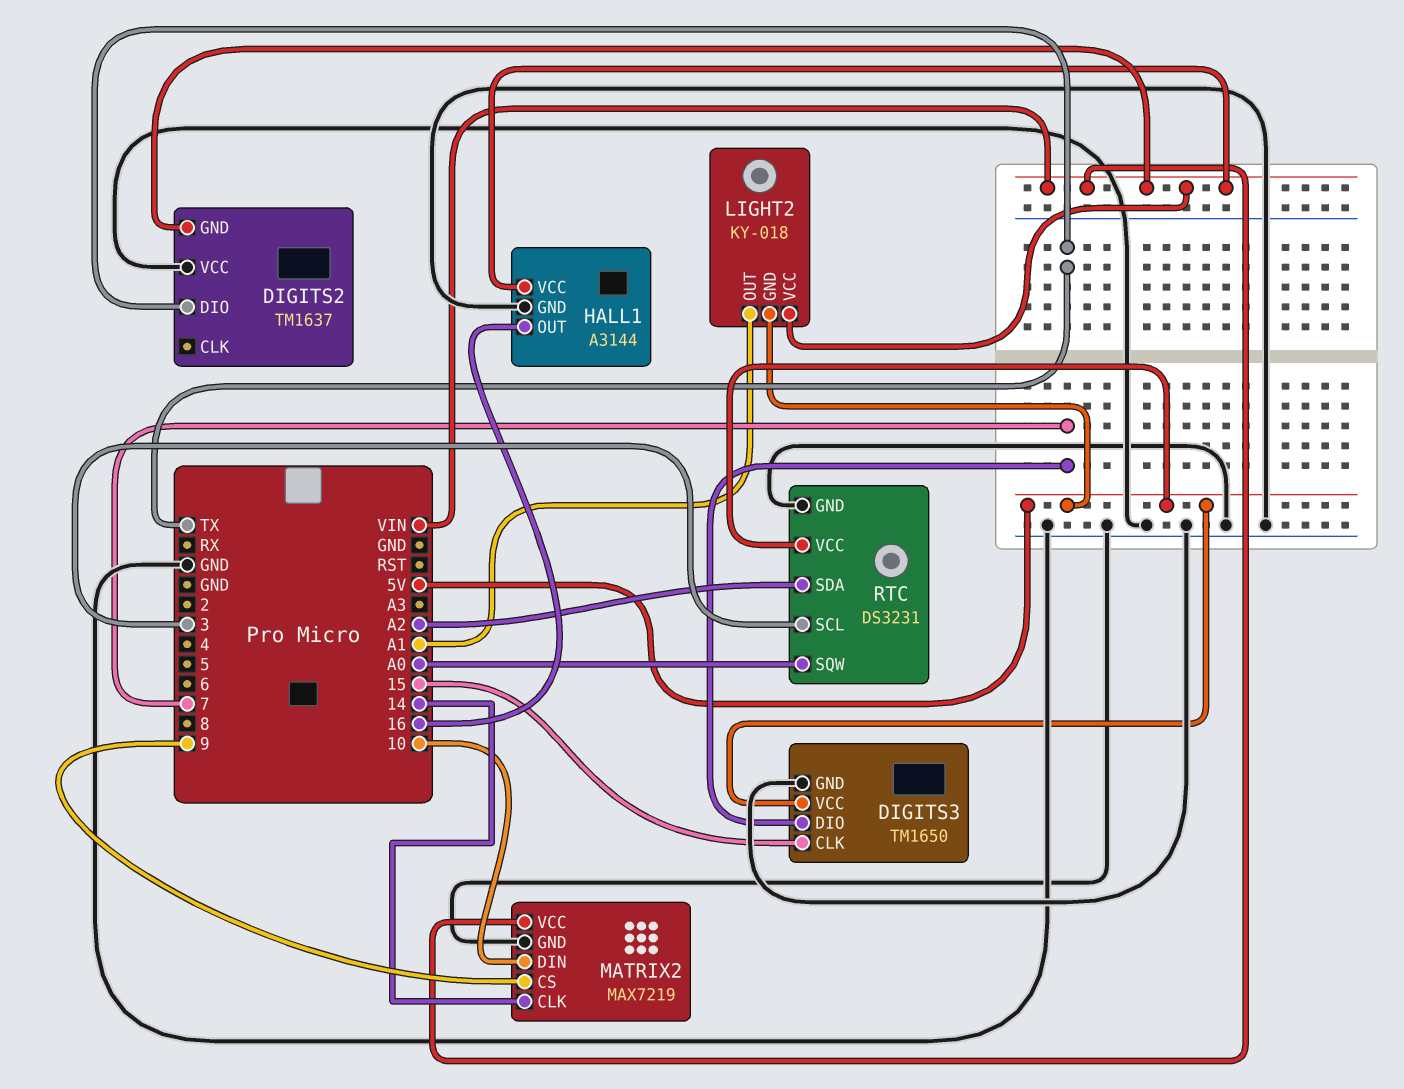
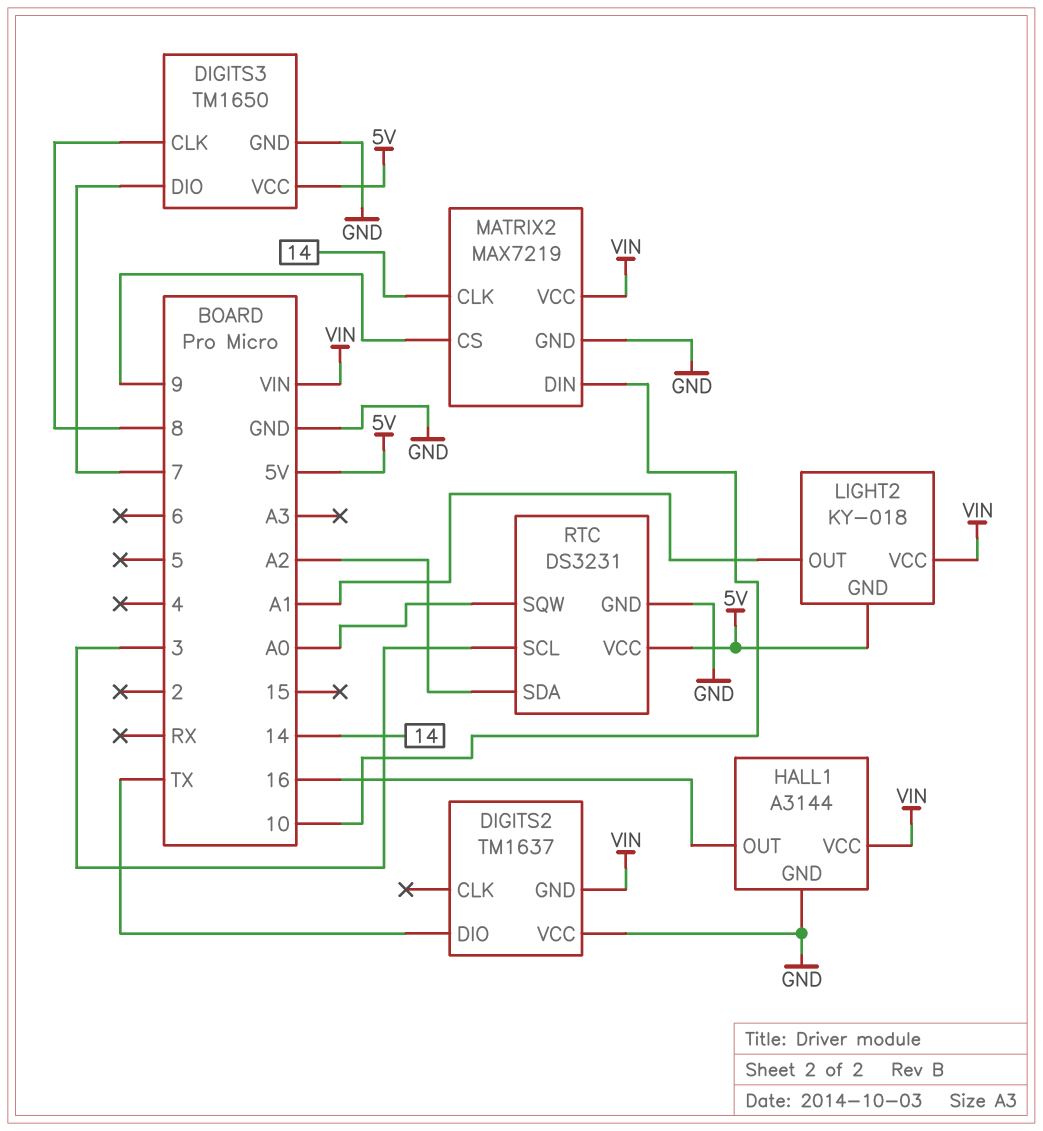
DIGITS3 pin CLK: 15 -> 8

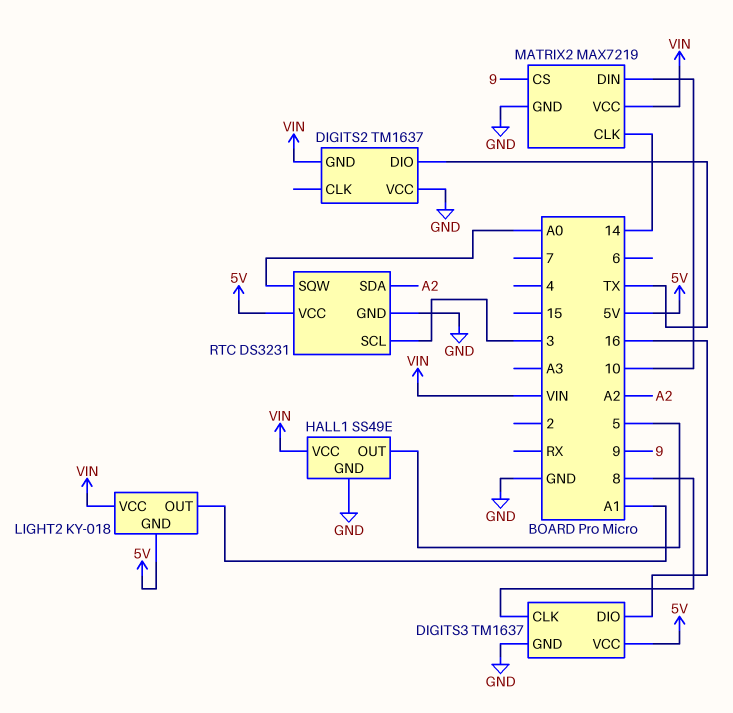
DIGITS3: TM1650 -> TM1637
DIGITS3 pin DIO: 7 -> 16
HALL1: A3144 -> SS49E
HALL1 pin OUT: 16 -> 5

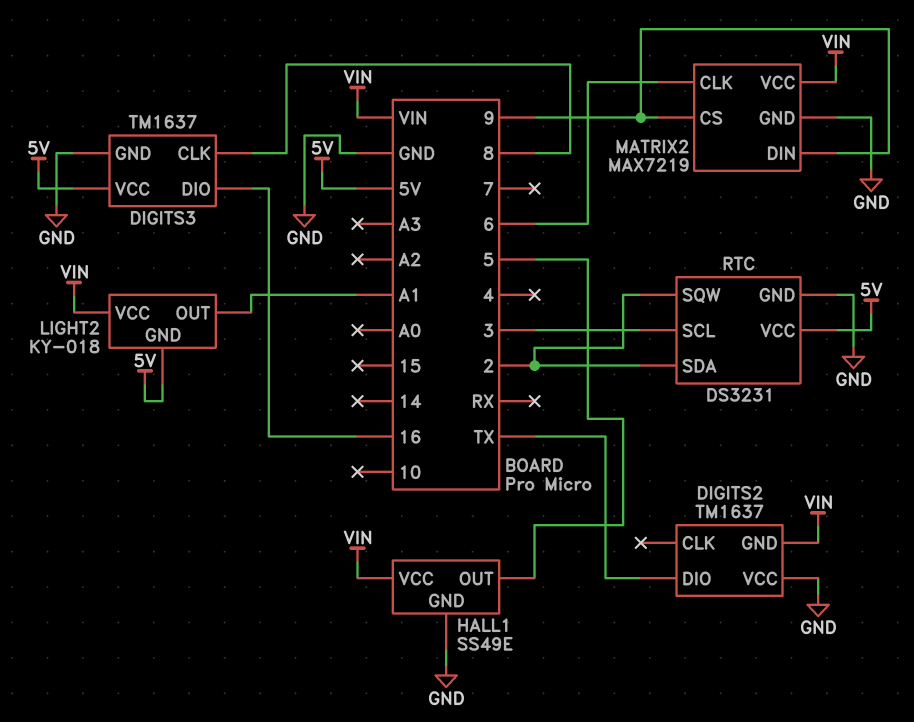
MATRIX2 pin CLK: 14 -> 6
MATRIX2 pin DIN: 10 -> 9
RTC pin SDA: A2 -> 2
RTC pin SQW: A0 -> 2

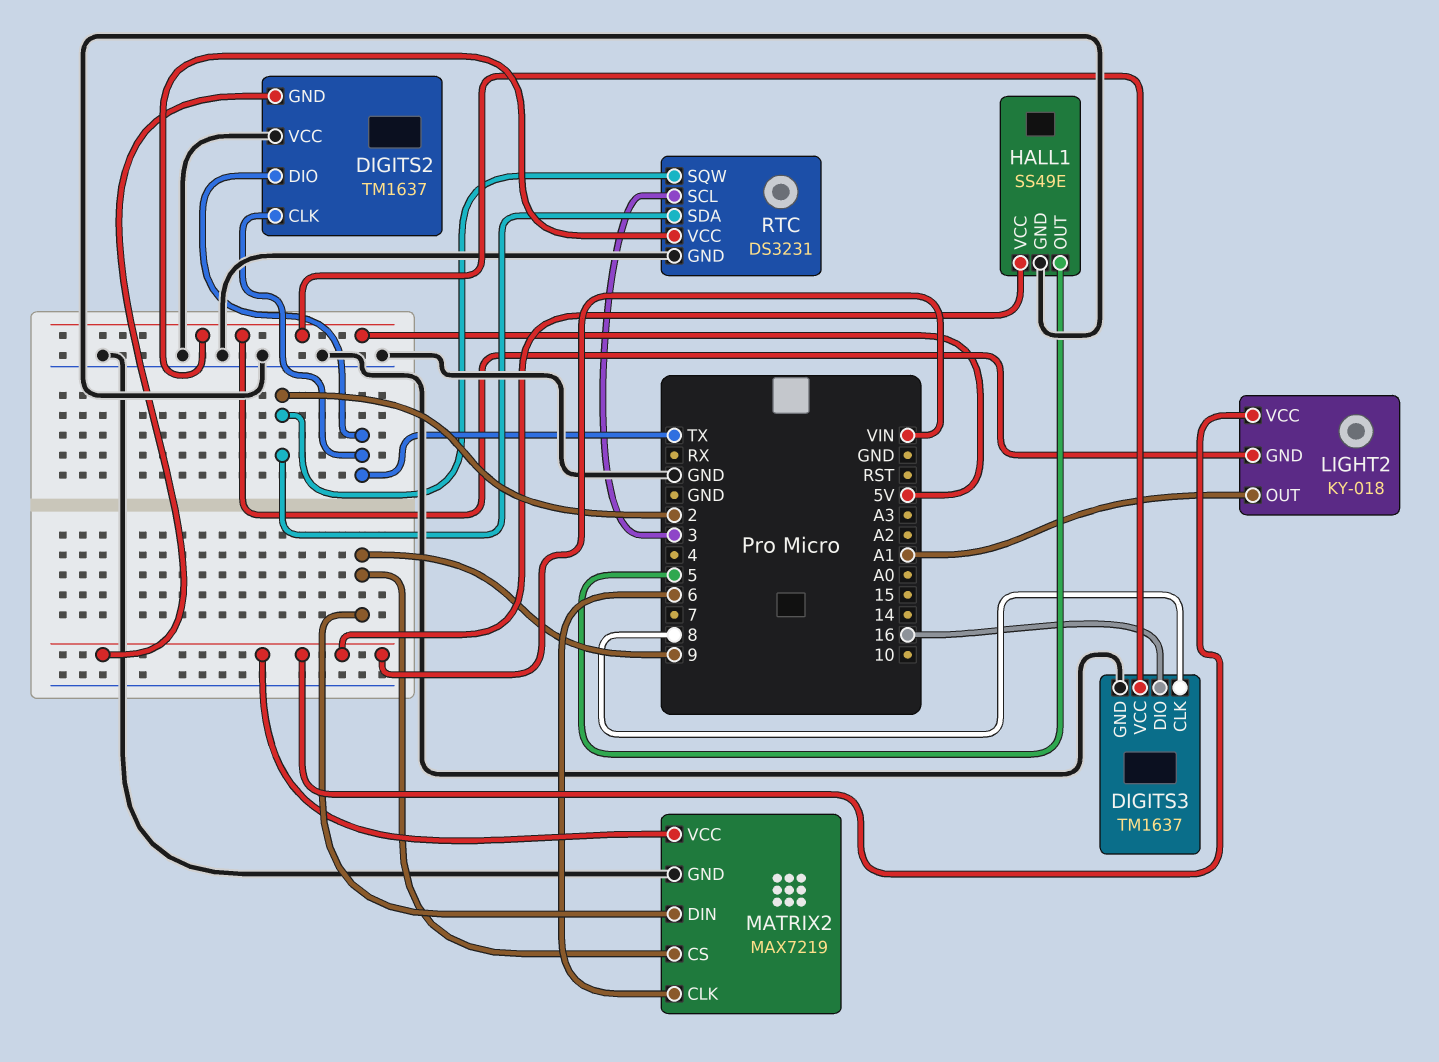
DIGITS2 pin CLK: none -> TX

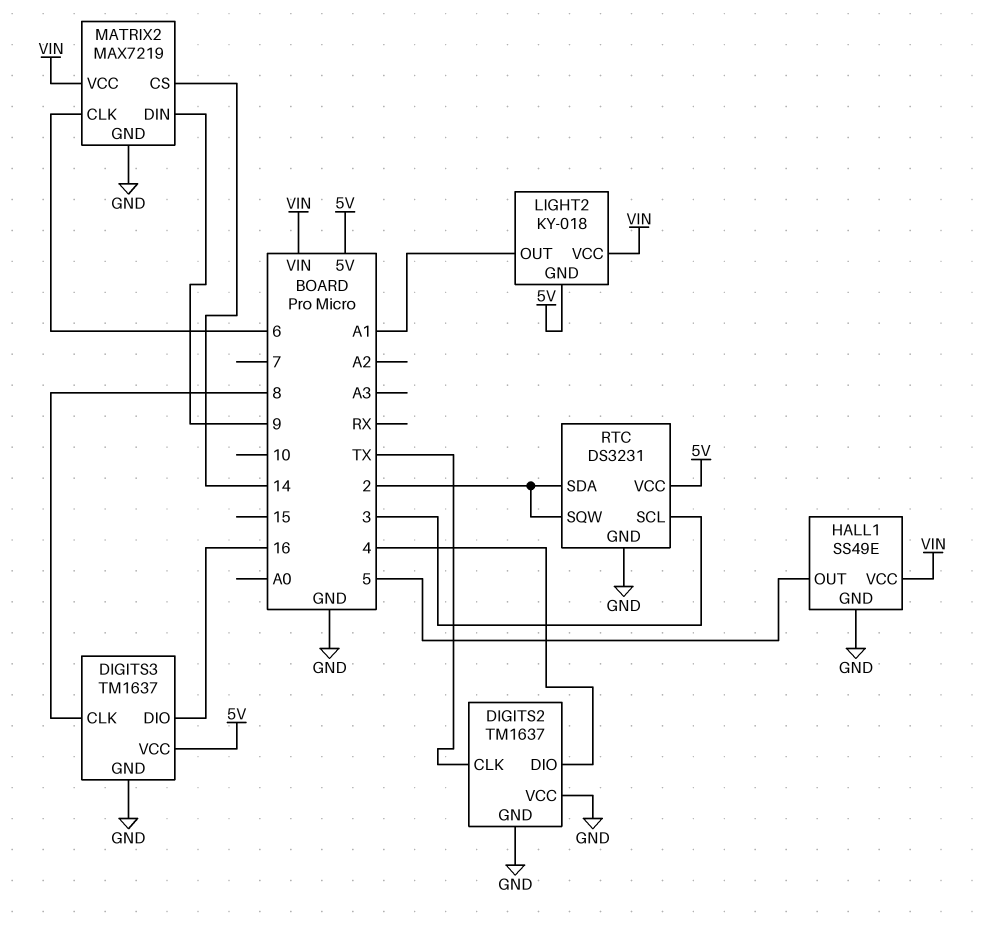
DIGITS2 pin DIO: TX -> 4
DIGITS2 pin GND: VIN -> GND
MATRIX2 pin CS: 9 -> 14

